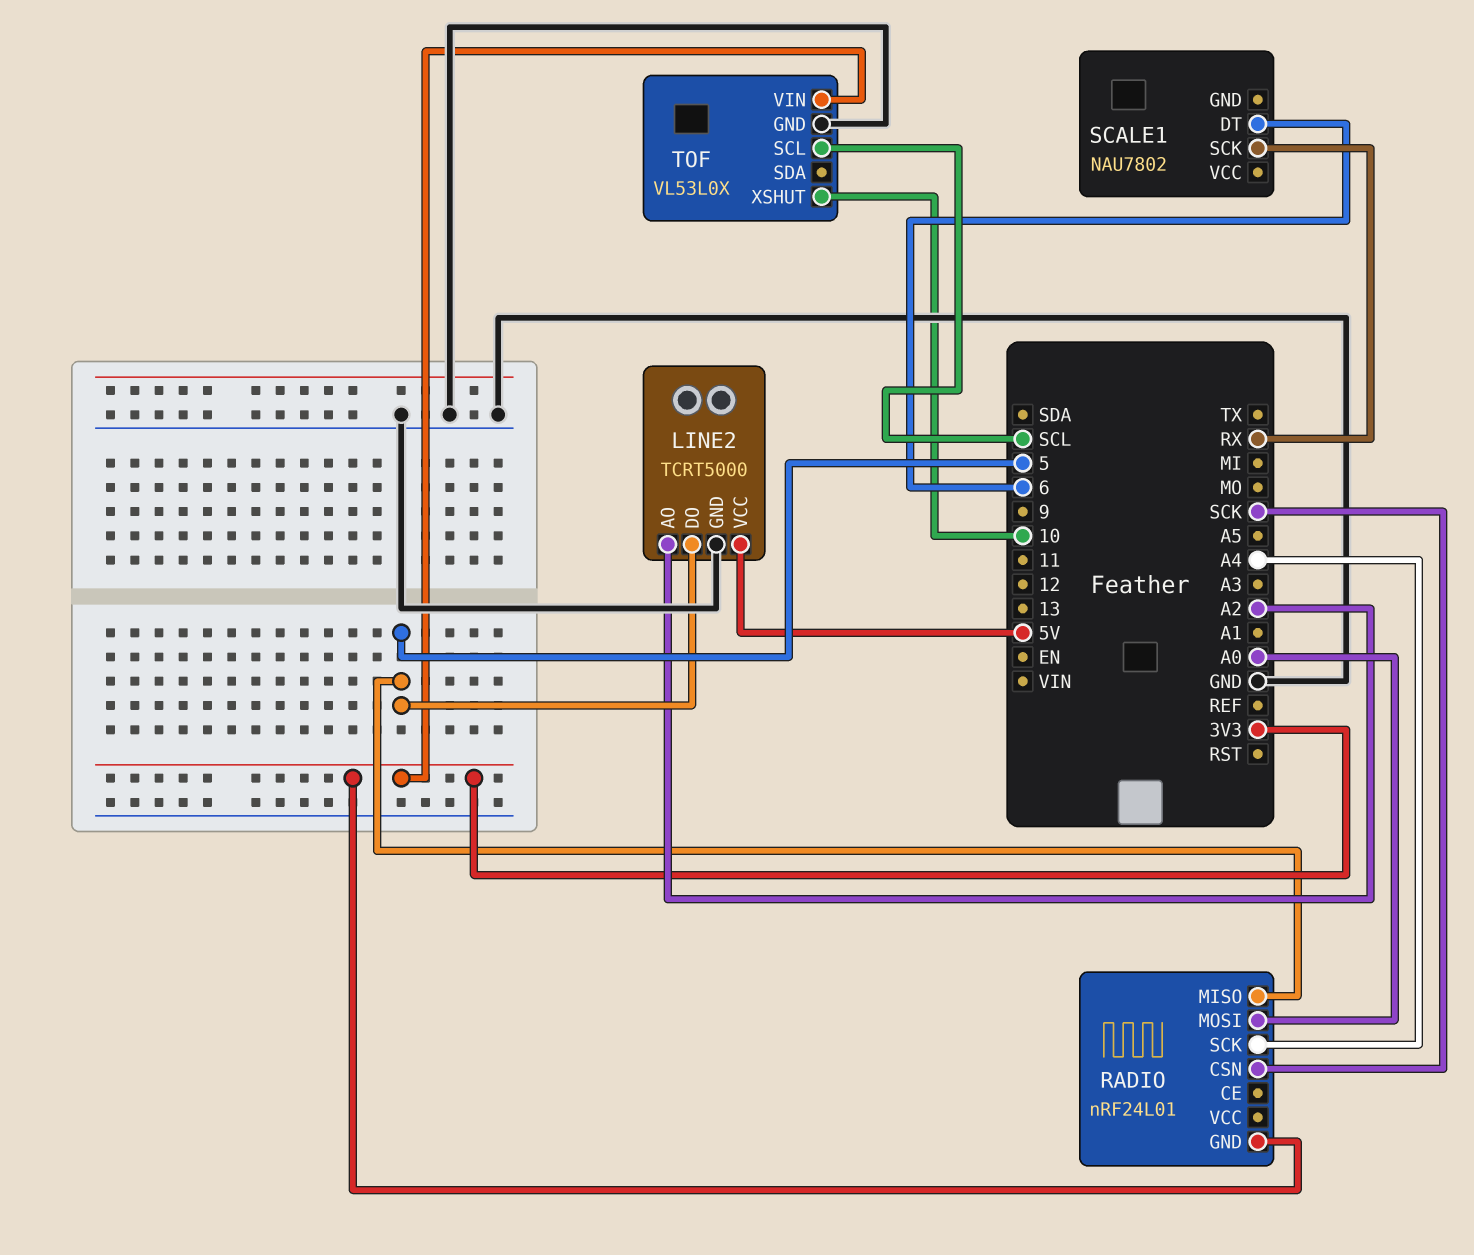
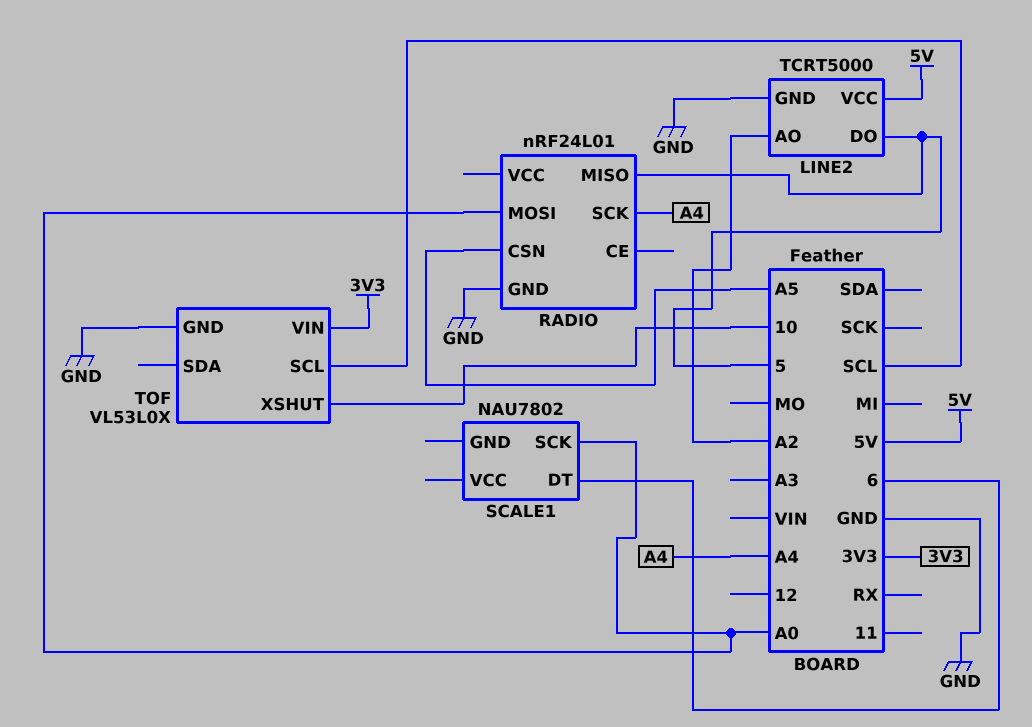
RADIO pin CSN: SCK -> A5
RADIO pin GND: 3V3 -> GND
SCALE1 pin SCK: RX -> A0

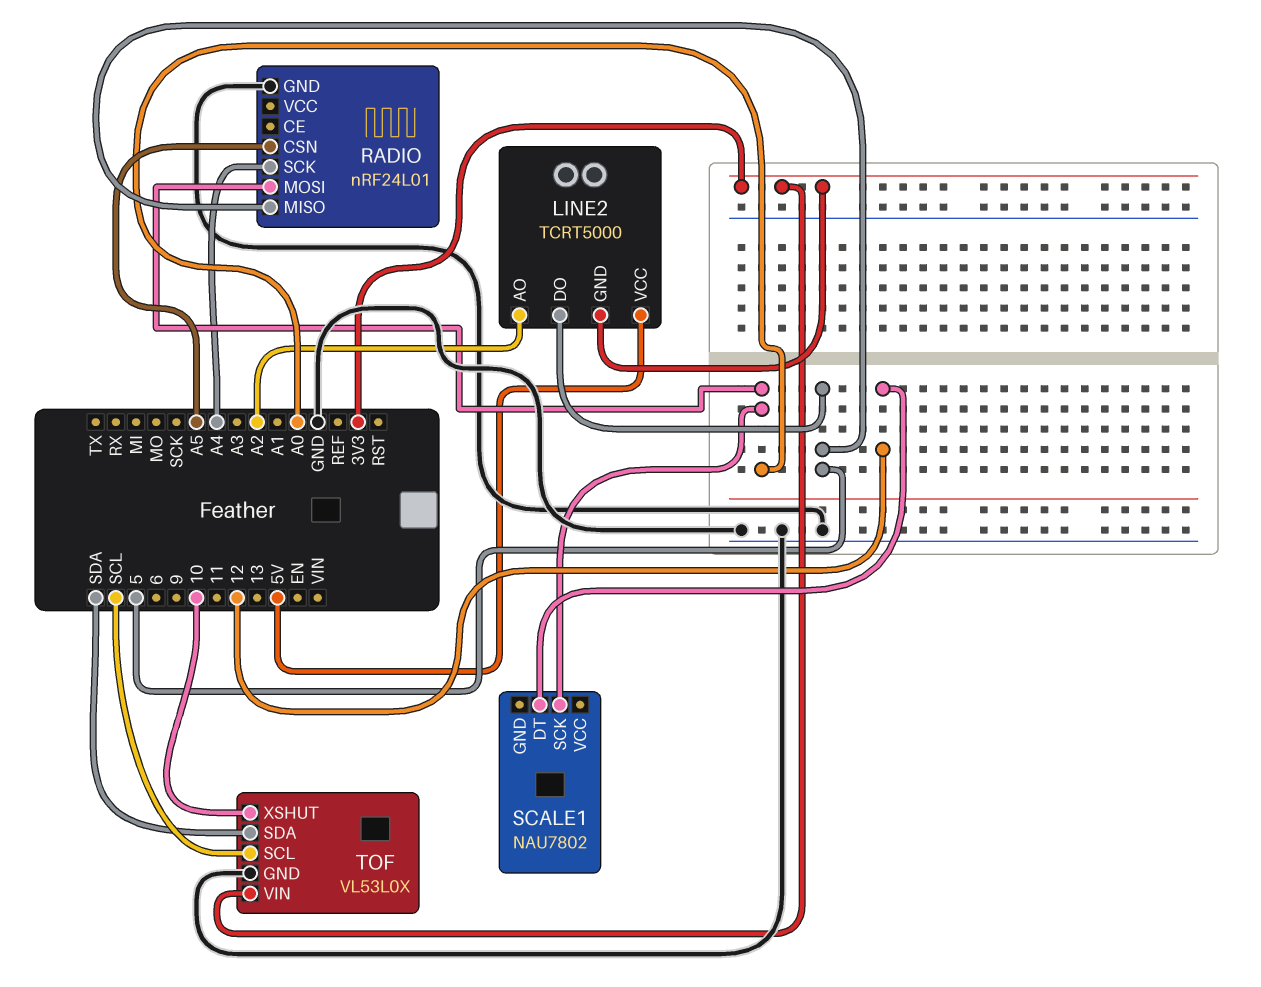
LINE2 pin GND: GND -> 3V3
SCALE1 pin DT: 6 -> 12
TOF pin SDA: none -> SDA

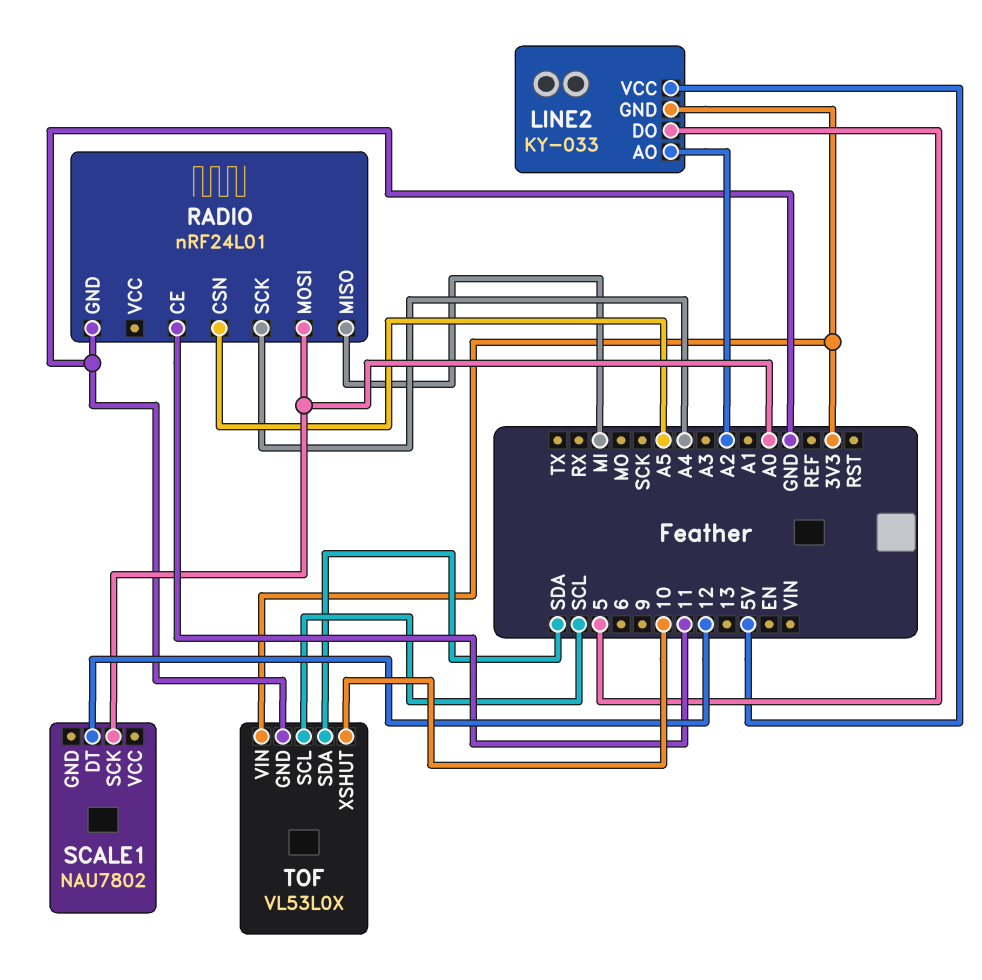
LINE2: TCRT5000 -> KY-033
RADIO pin CE: none -> 11
RADIO pin MISO: 5 -> MI

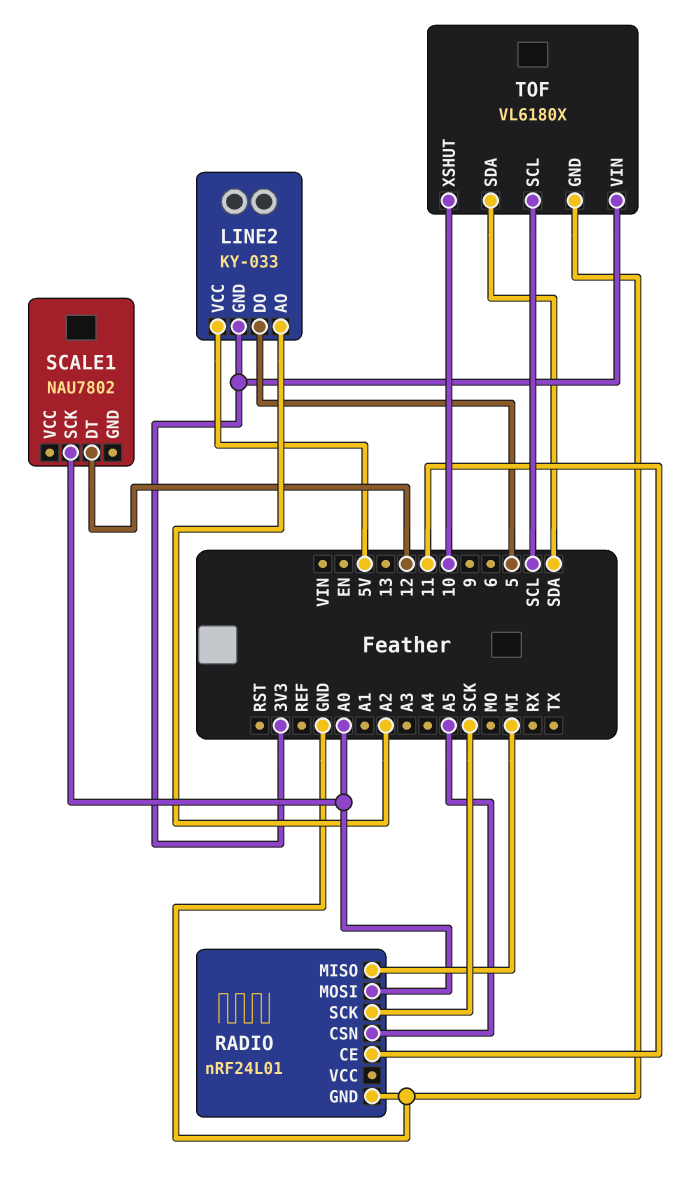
RADIO pin SCK: A4 -> SCK
TOF: VL53L0X -> VL6180X

